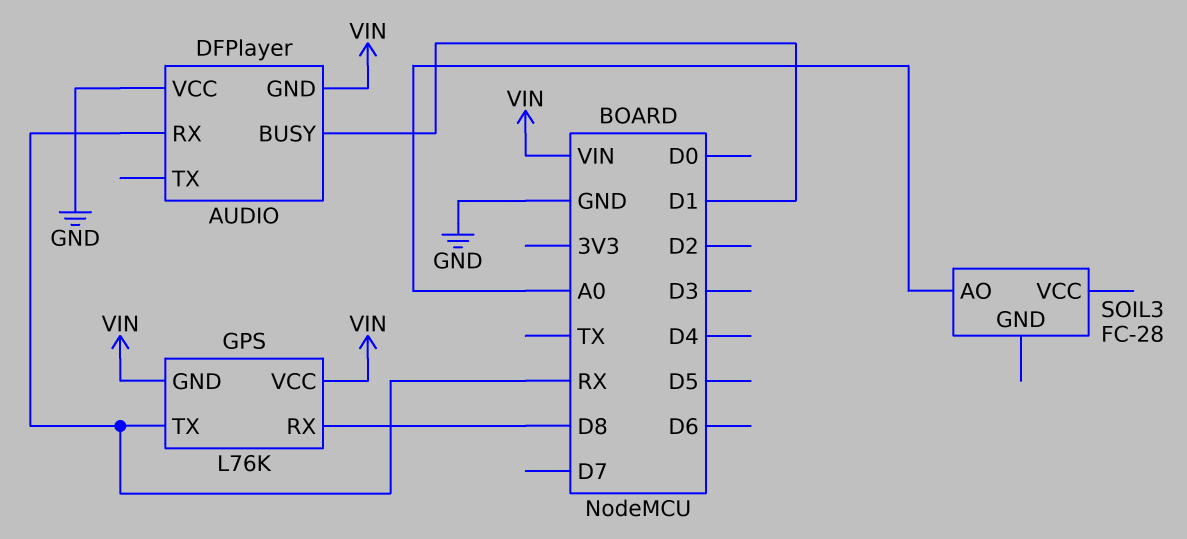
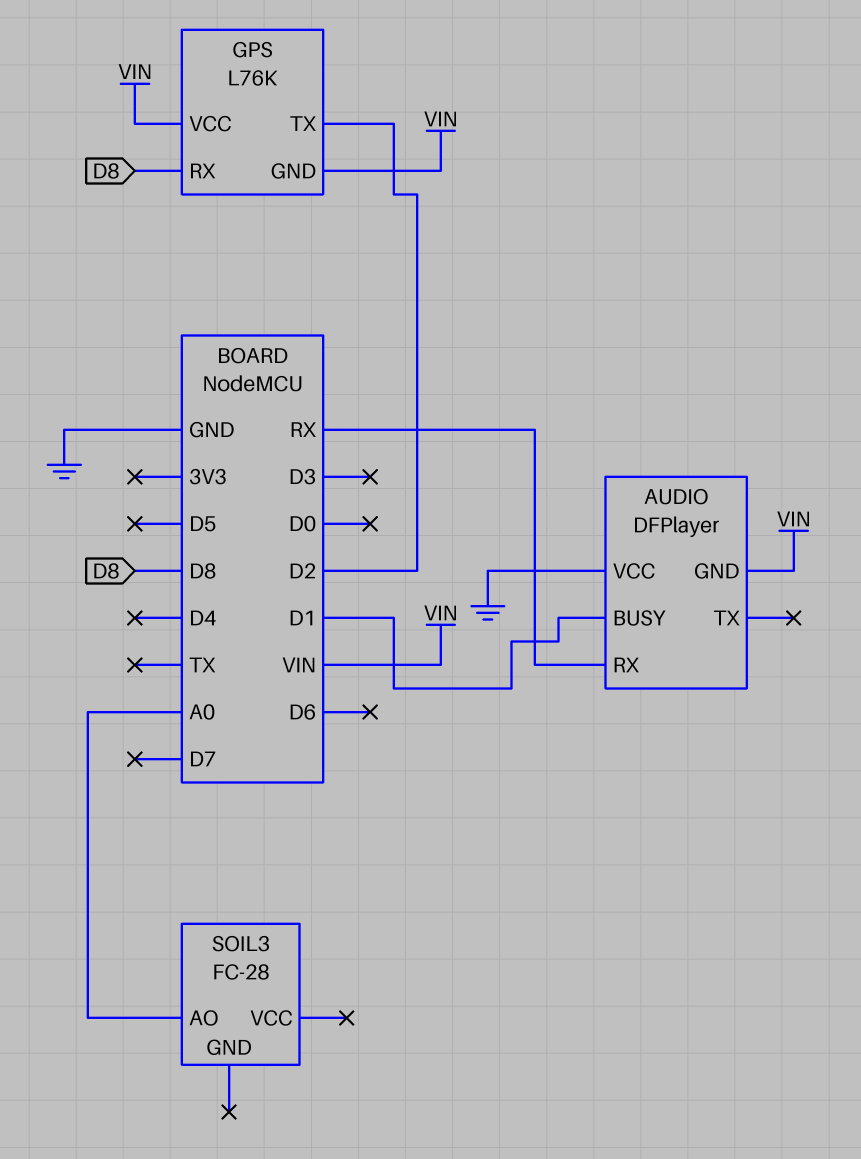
GPS pin TX: RX -> D2

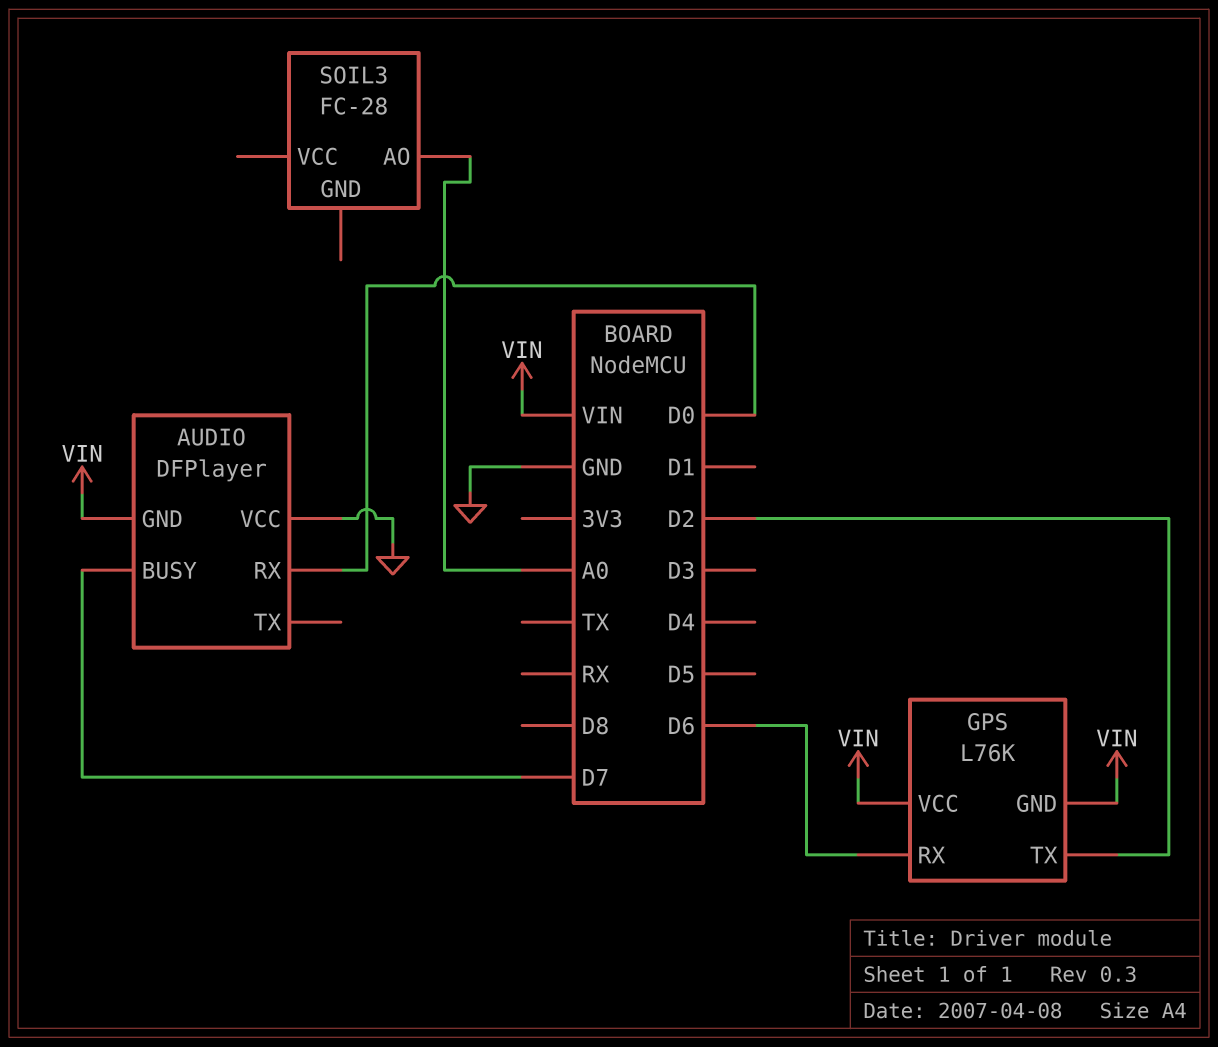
AUDIO pin BUSY: D1 -> D7
AUDIO pin RX: RX -> D0
GPS pin RX: D8 -> D6

